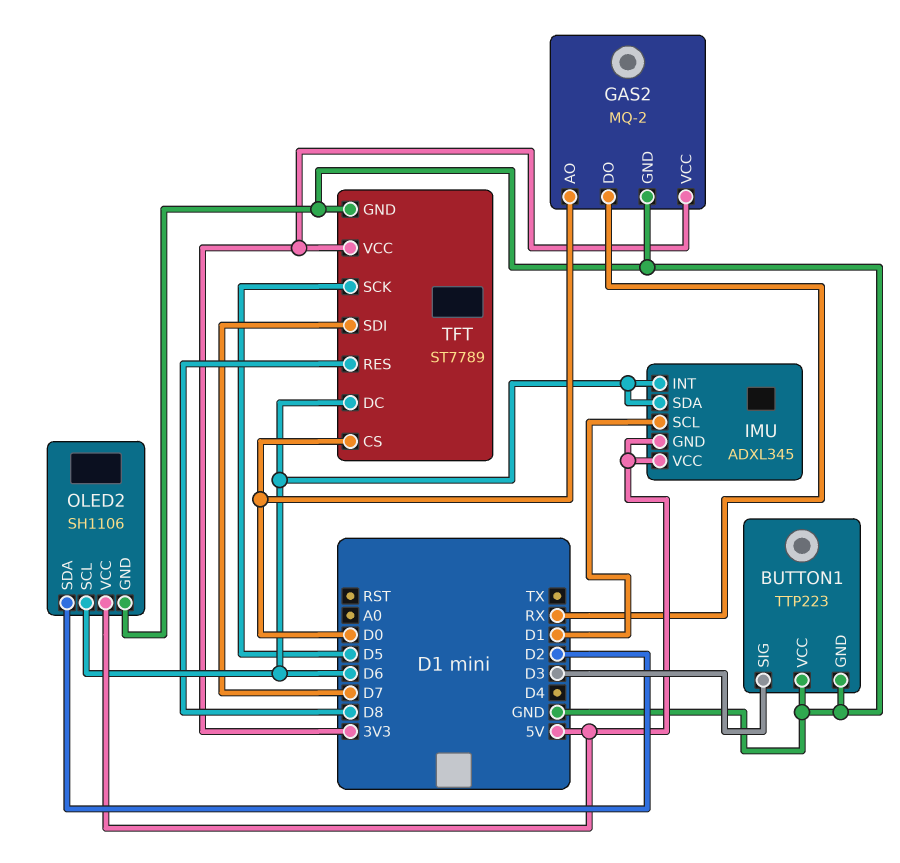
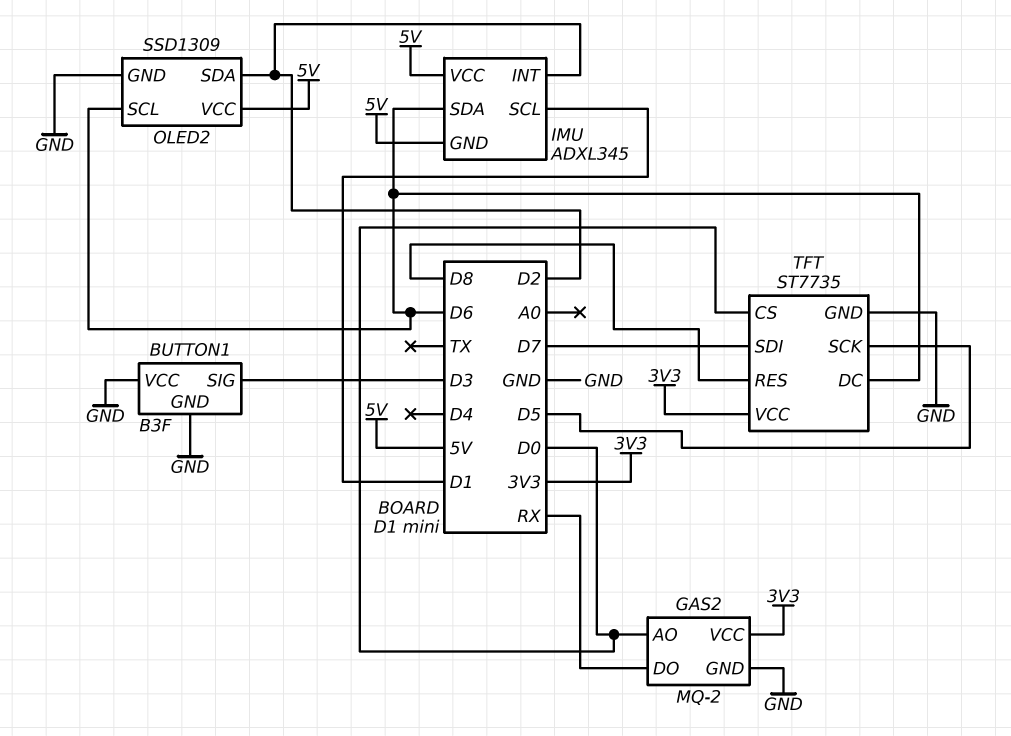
BUTTON1: TTP223 -> B3F
IMU pin INT: D6 -> D2
OLED2: SH1106 -> SSD1309
TFT: ST7789 -> ST7735

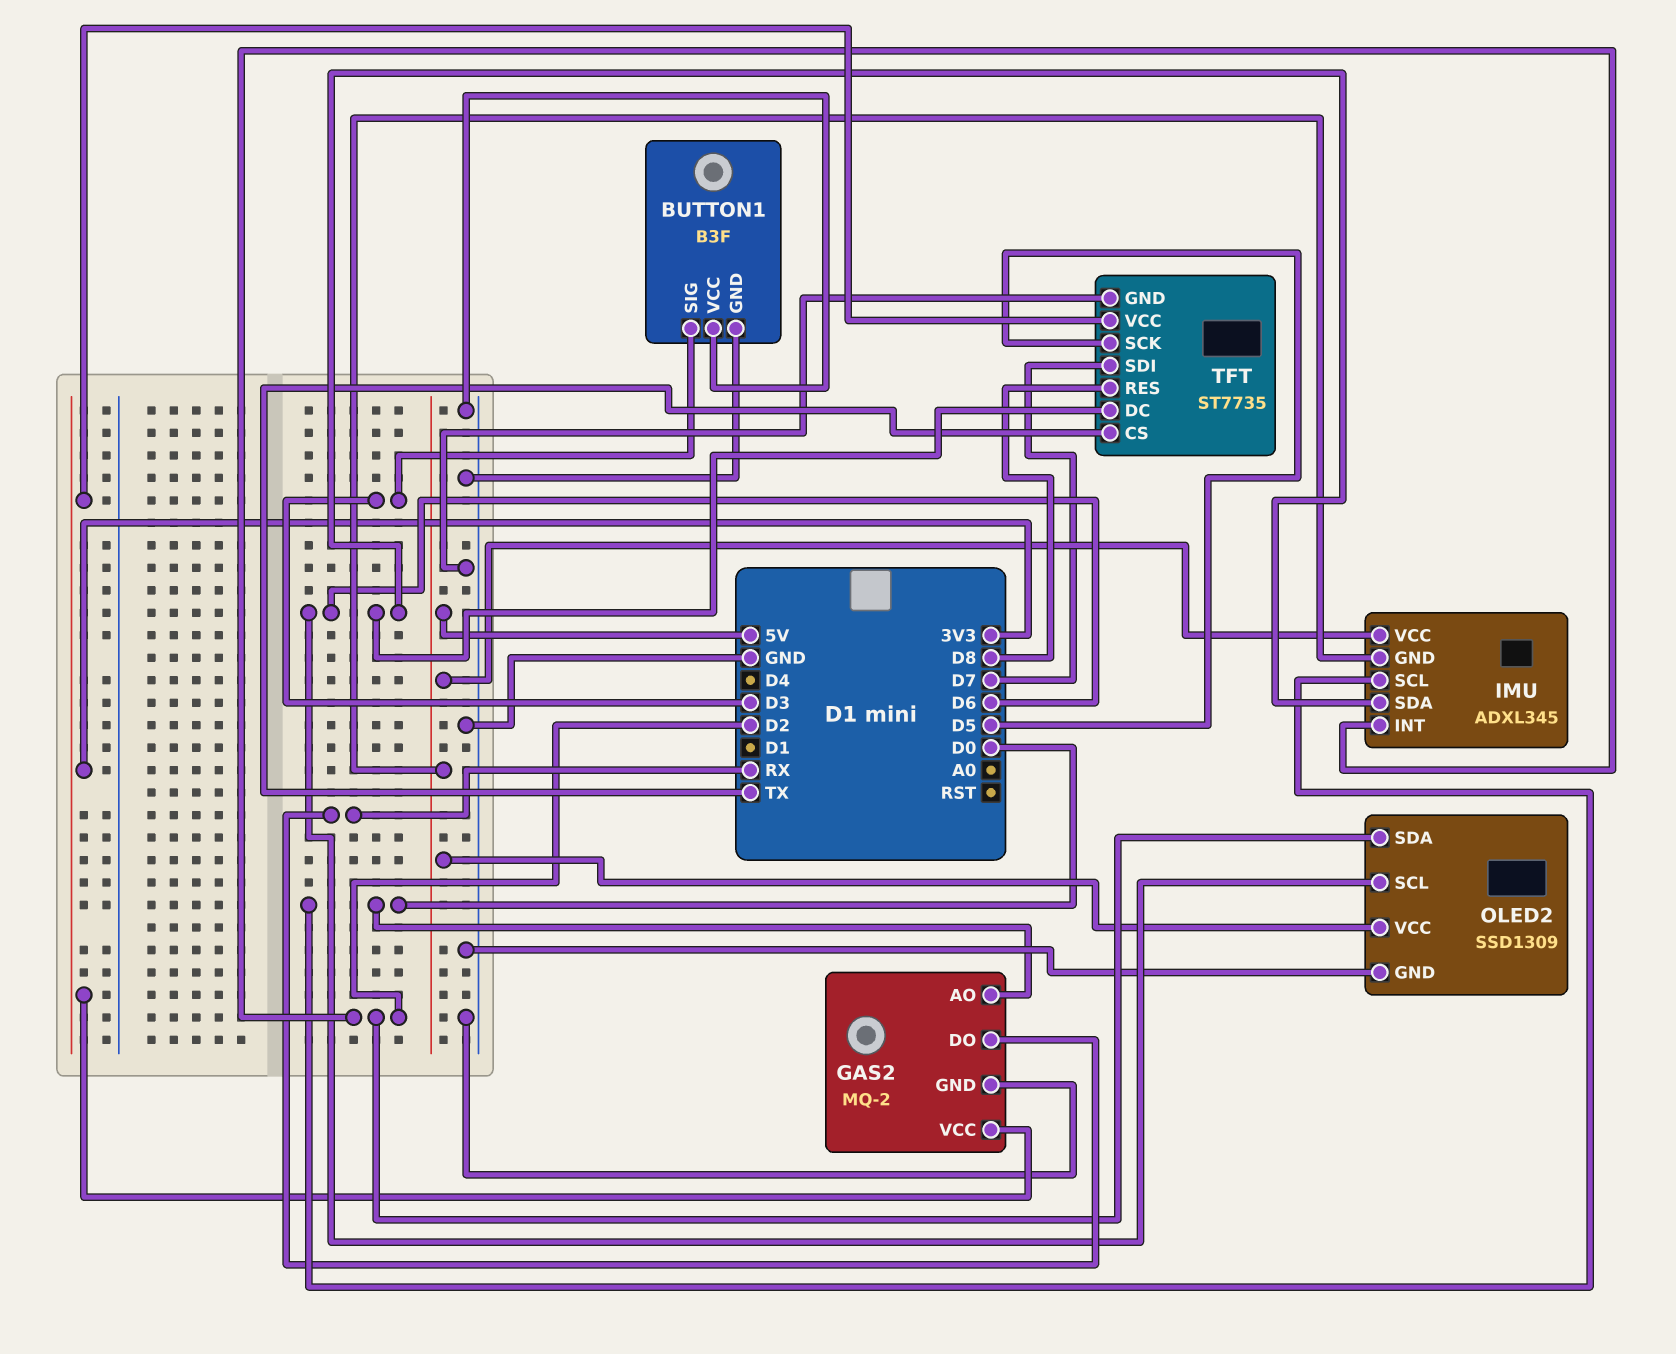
IMU pin SCL: D1 -> D0
TFT pin CS: D0 -> TX

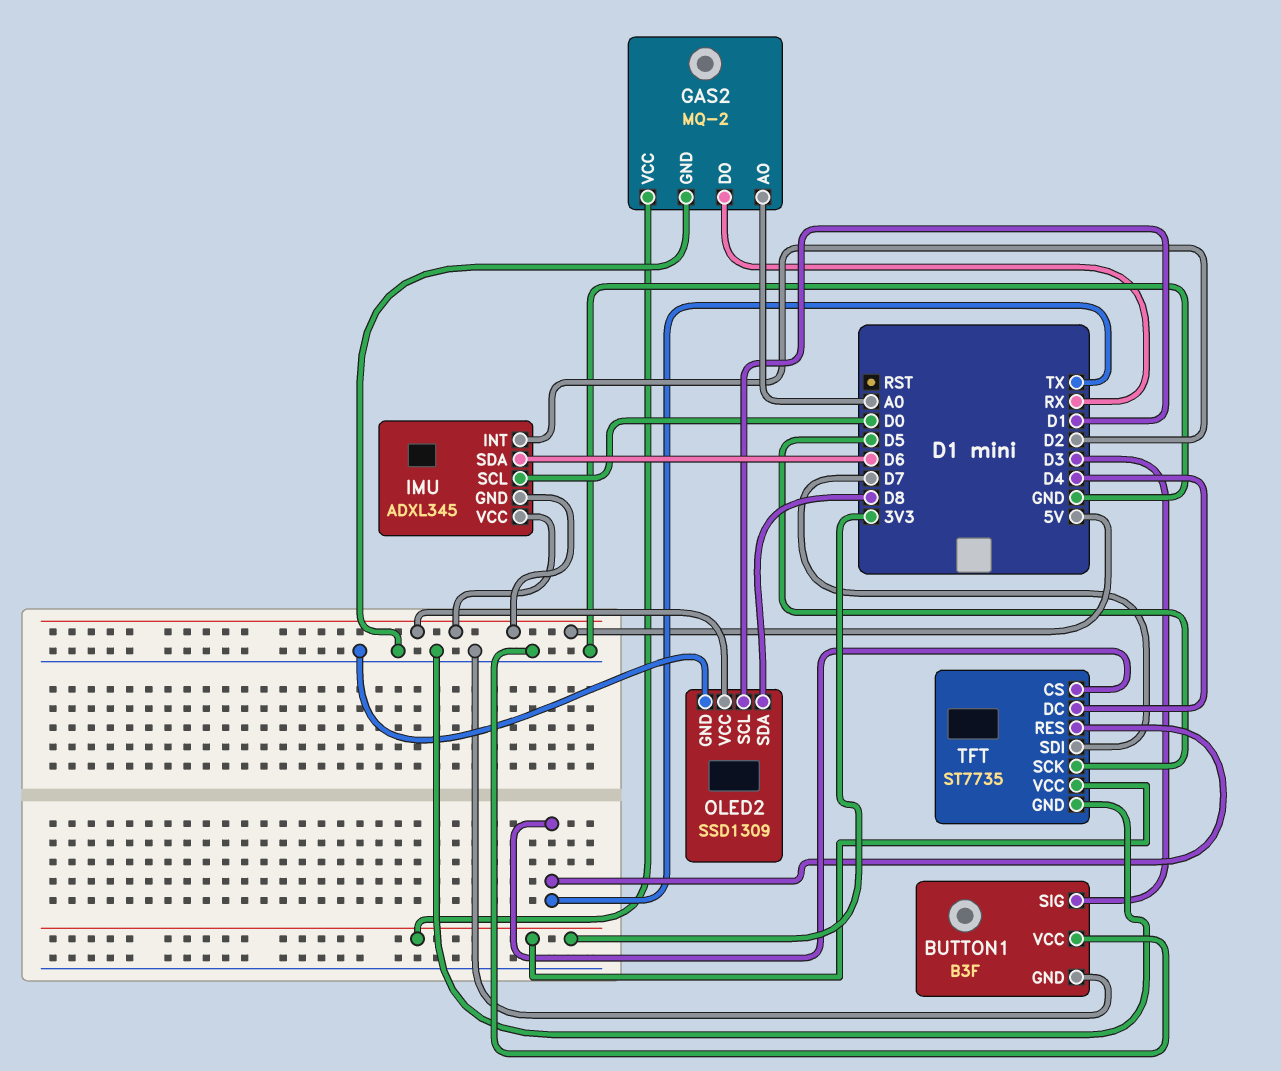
GAS2 pin AO: D0 -> A0
OLED2 pin SCL: D6 -> D1
OLED2 pin SDA: D2 -> D8
TFT pin DC: D6 -> D4
TFT pin RES: D8 -> TX

